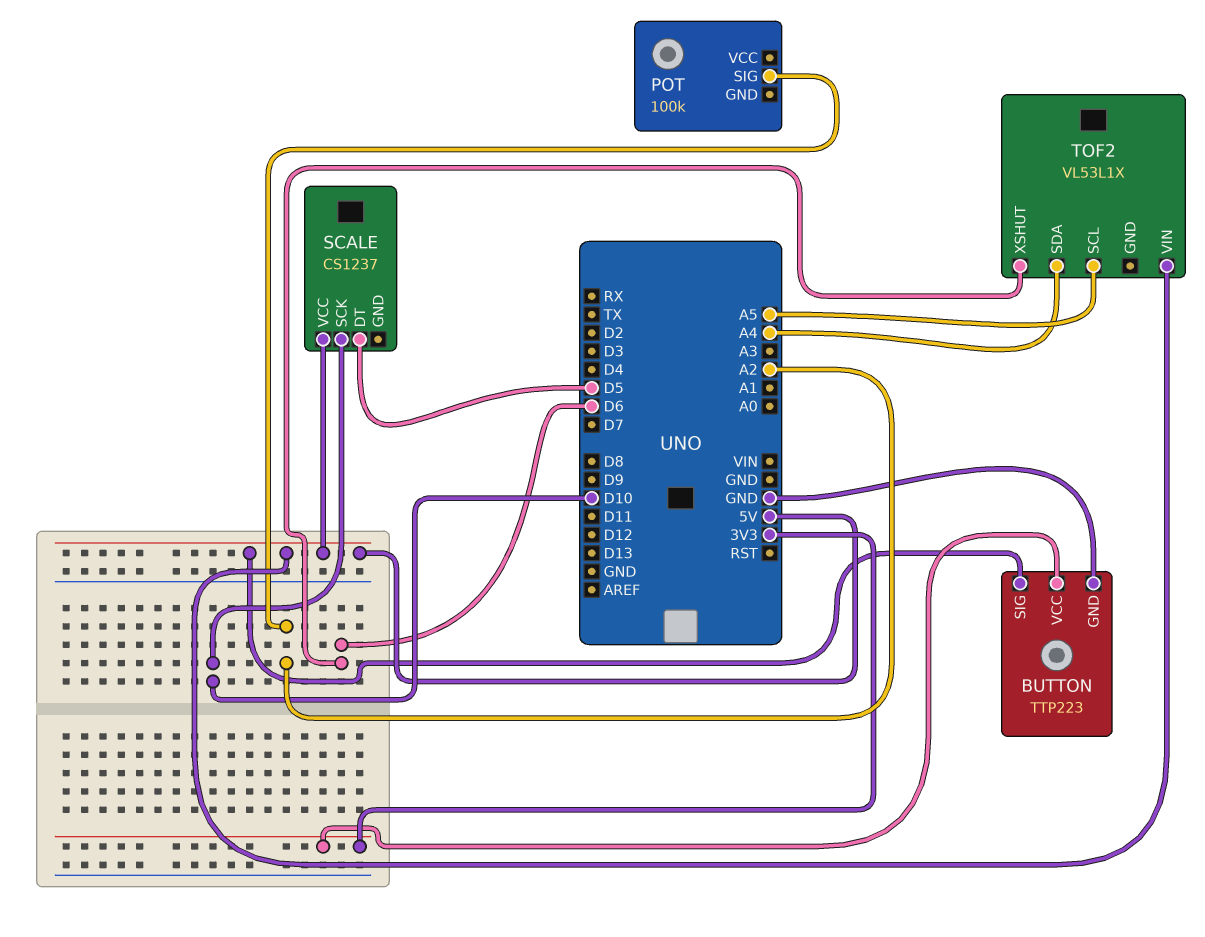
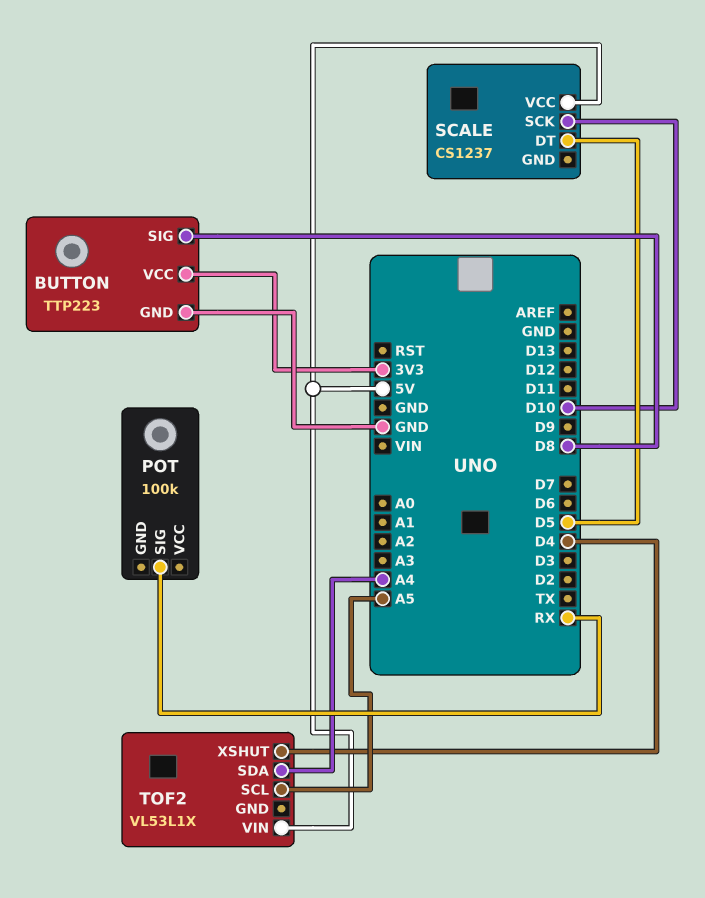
BUTTON pin SIG: 5V -> D8
POT pin SIG: A2 -> RX
TOF2 pin XSHUT: D6 -> D4

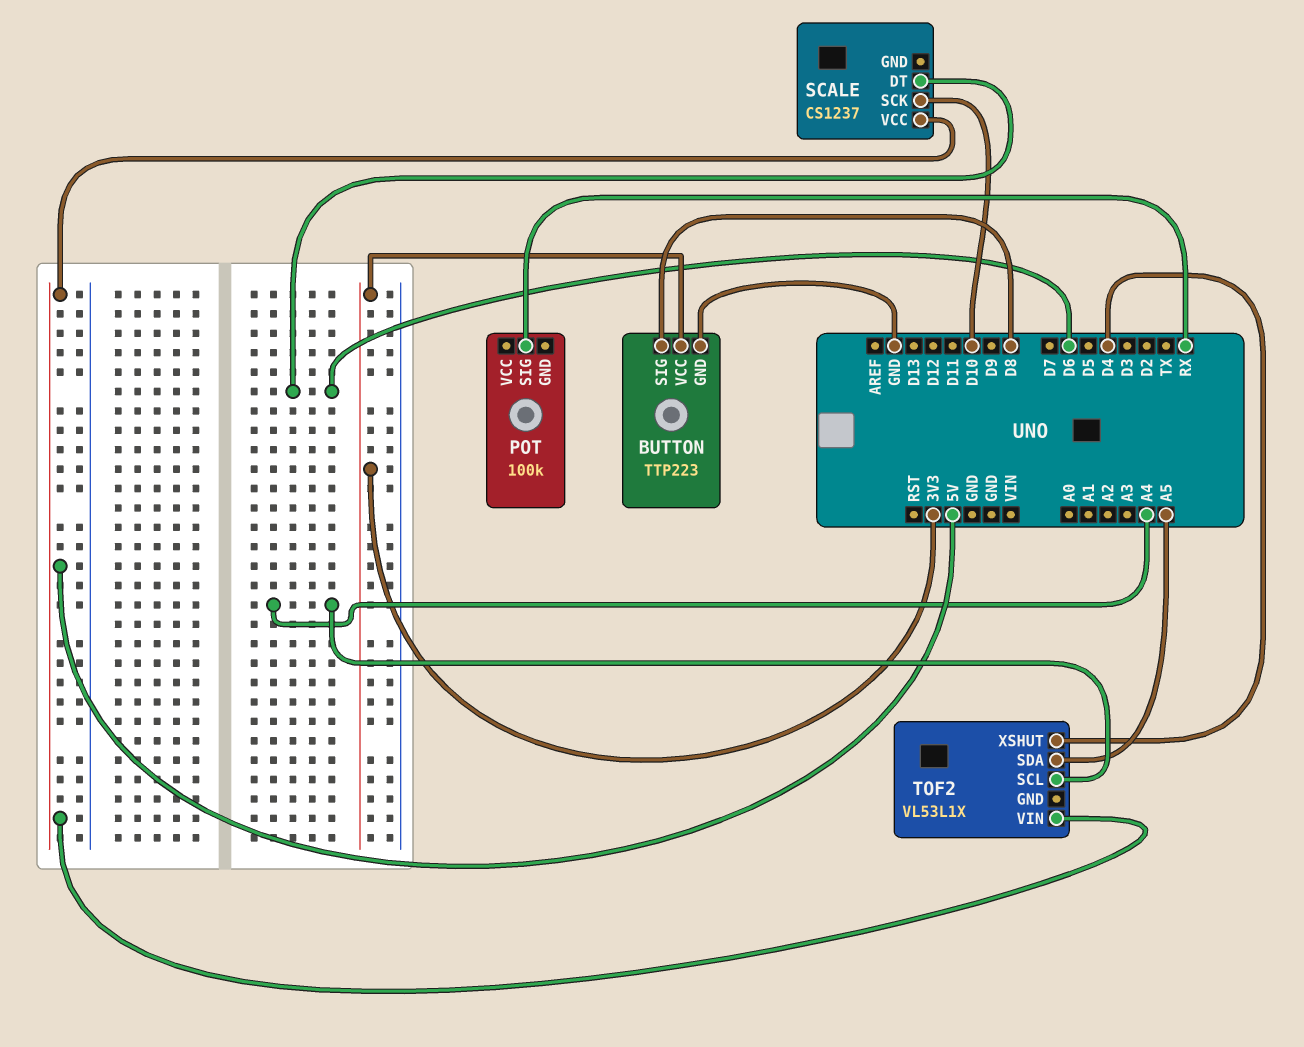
SCALE pin DT: D5 -> D6
TOF2 pin SCL: A5 -> A4
TOF2 pin SDA: A4 -> A5

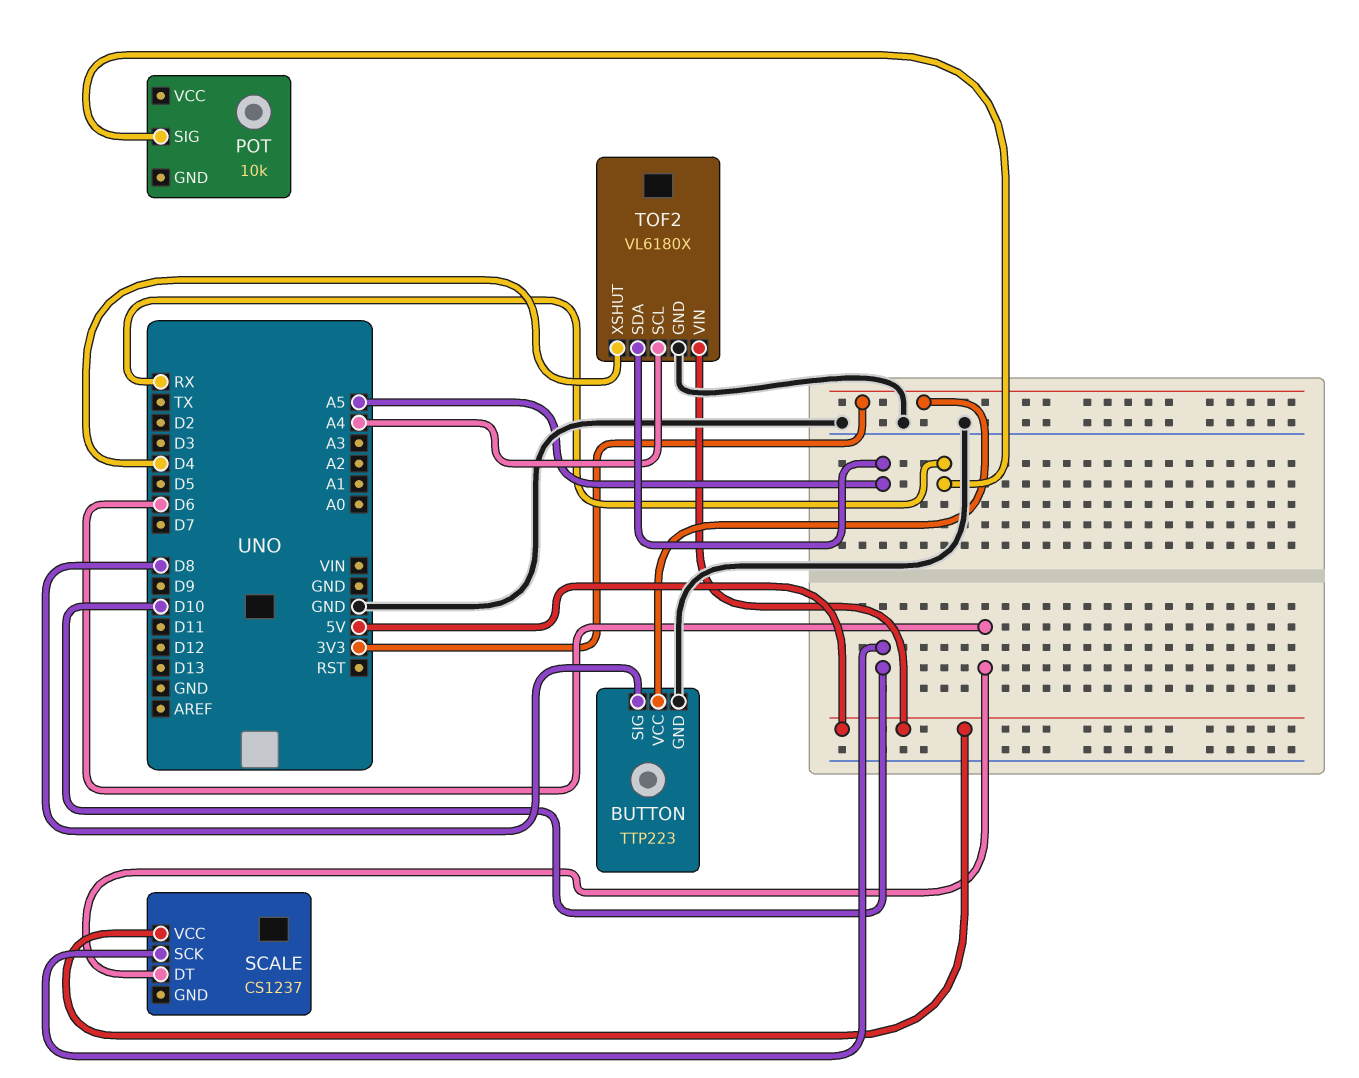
POT: 100k -> 10k
TOF2: VL53L1X -> VL6180X
TOF2 pin GND: none -> GND

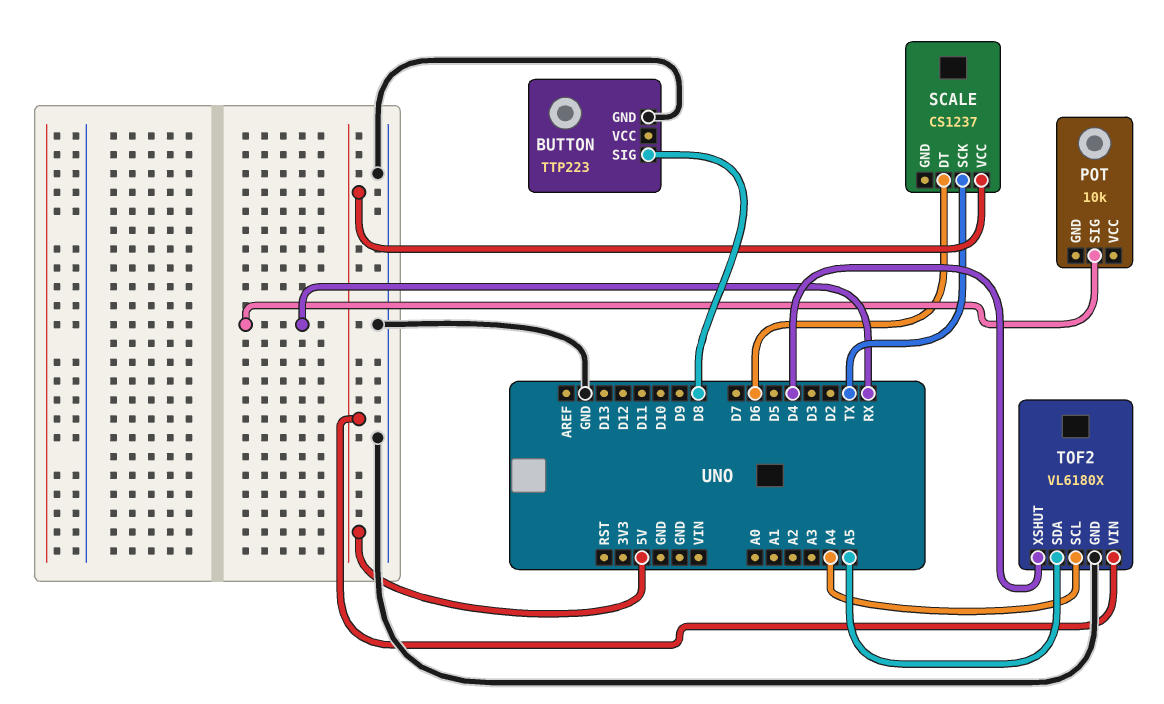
BUTTON pin VCC: 3V3 -> none
SCALE pin SCK: D10 -> TX

